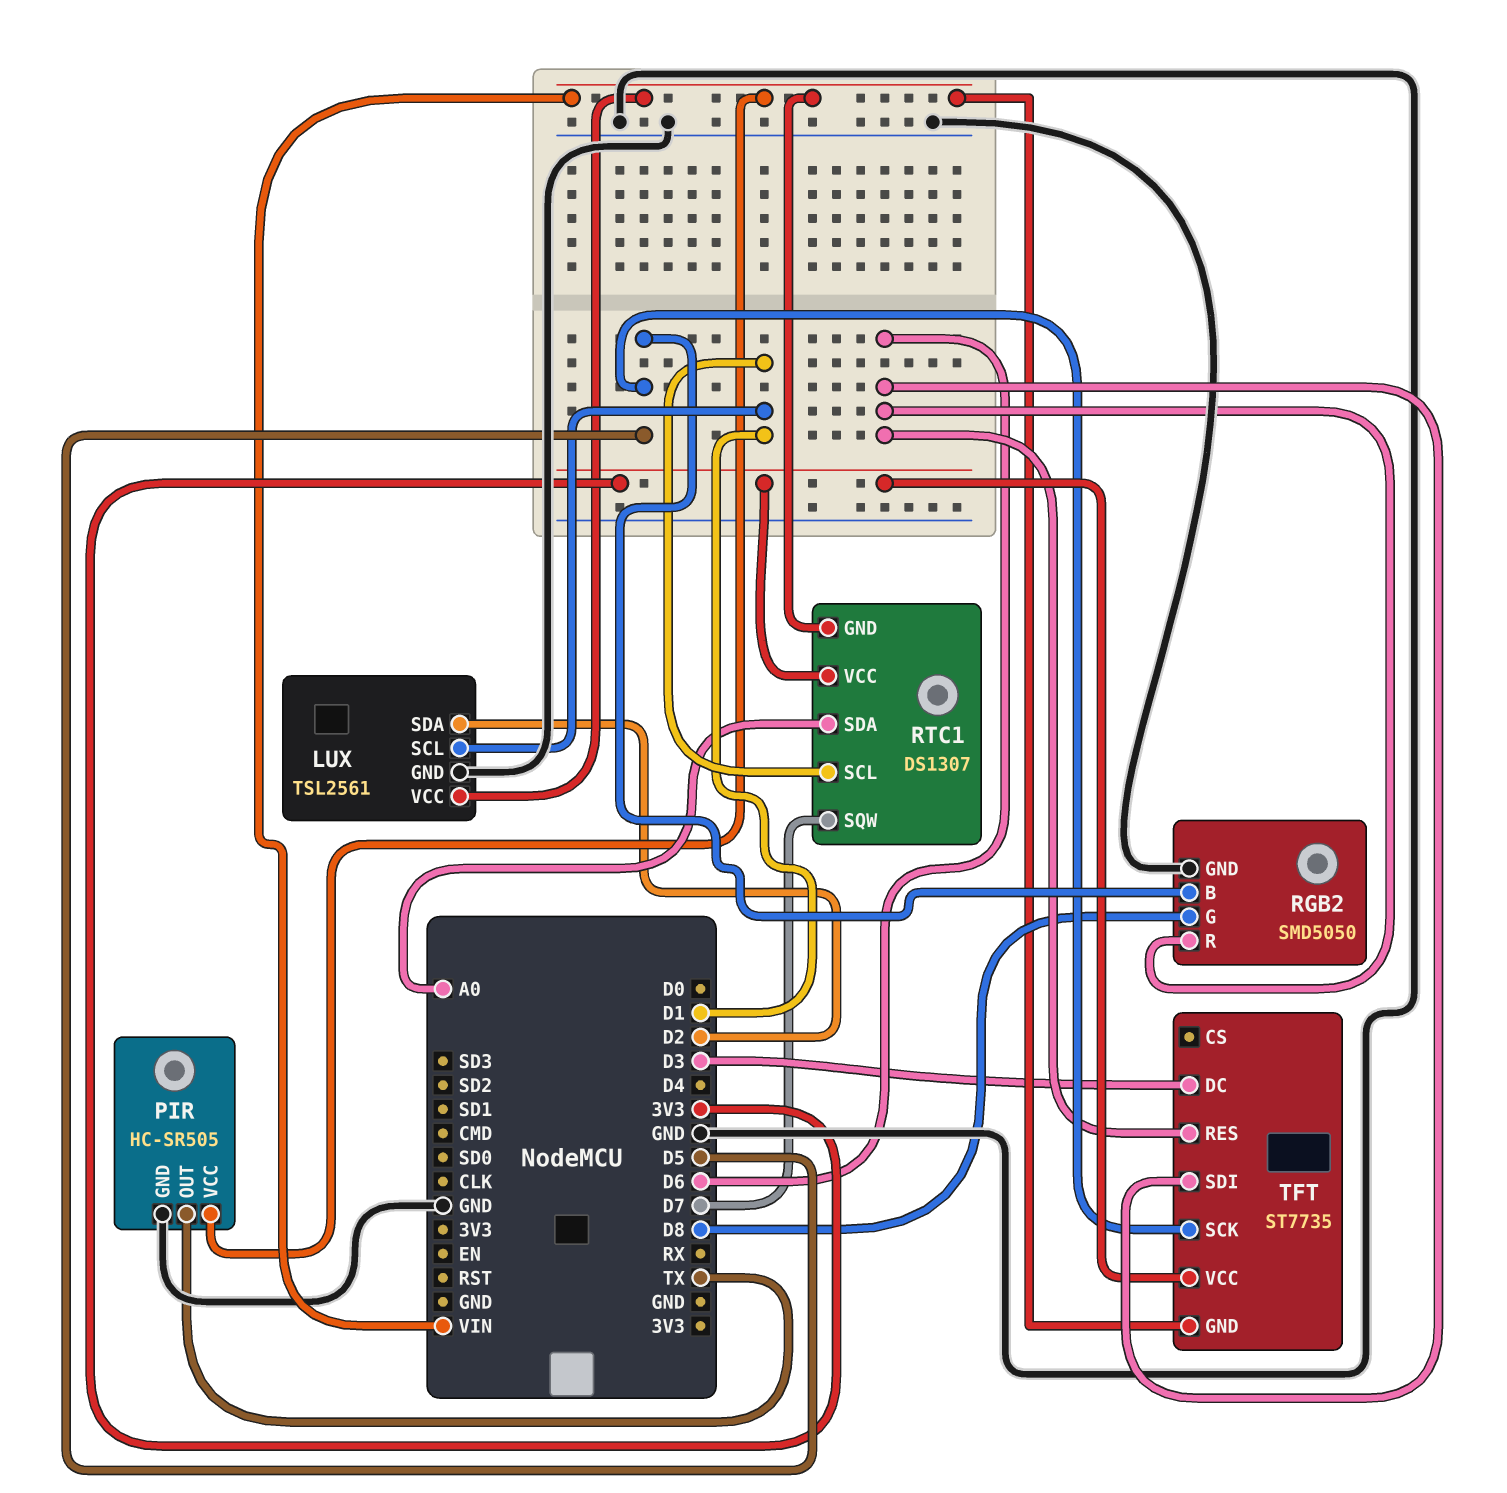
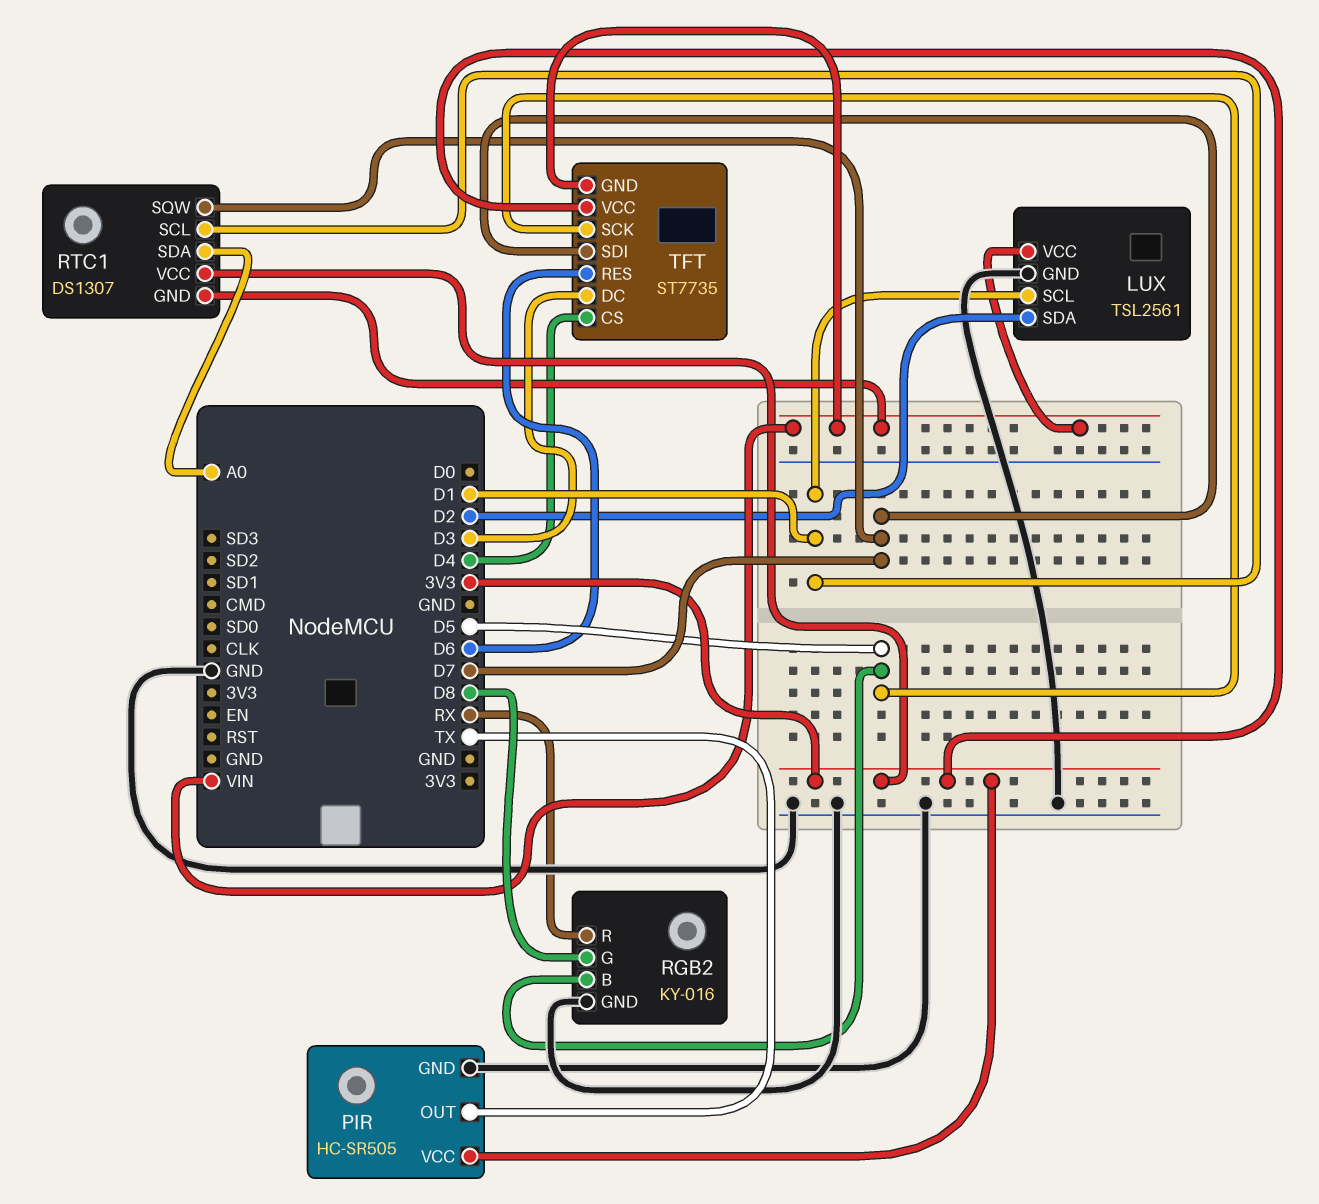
PIR pin VCC: VIN -> 3V3
RGB2: SMD5050 -> KY-016
RGB2 pin R: D6 -> RX
TFT pin CS: none -> D4
TFT pin SDI: D6 -> D7

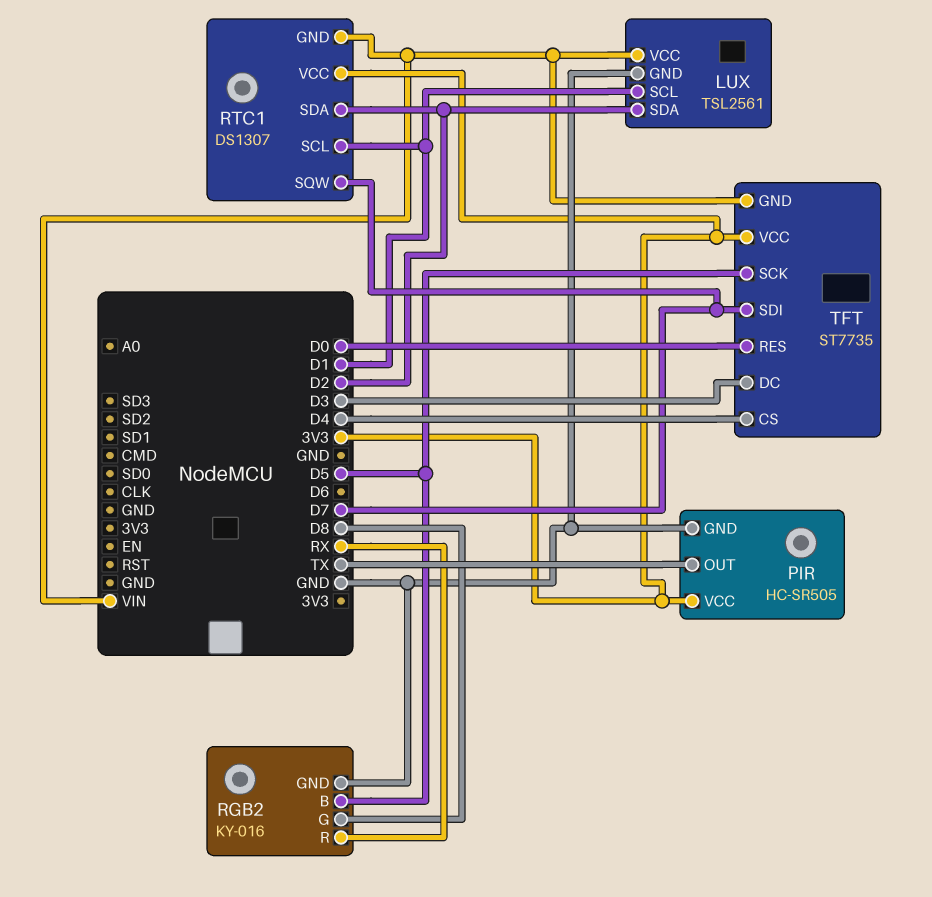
RTC1 pin SDA: A0 -> D2
TFT pin RES: D6 -> D0

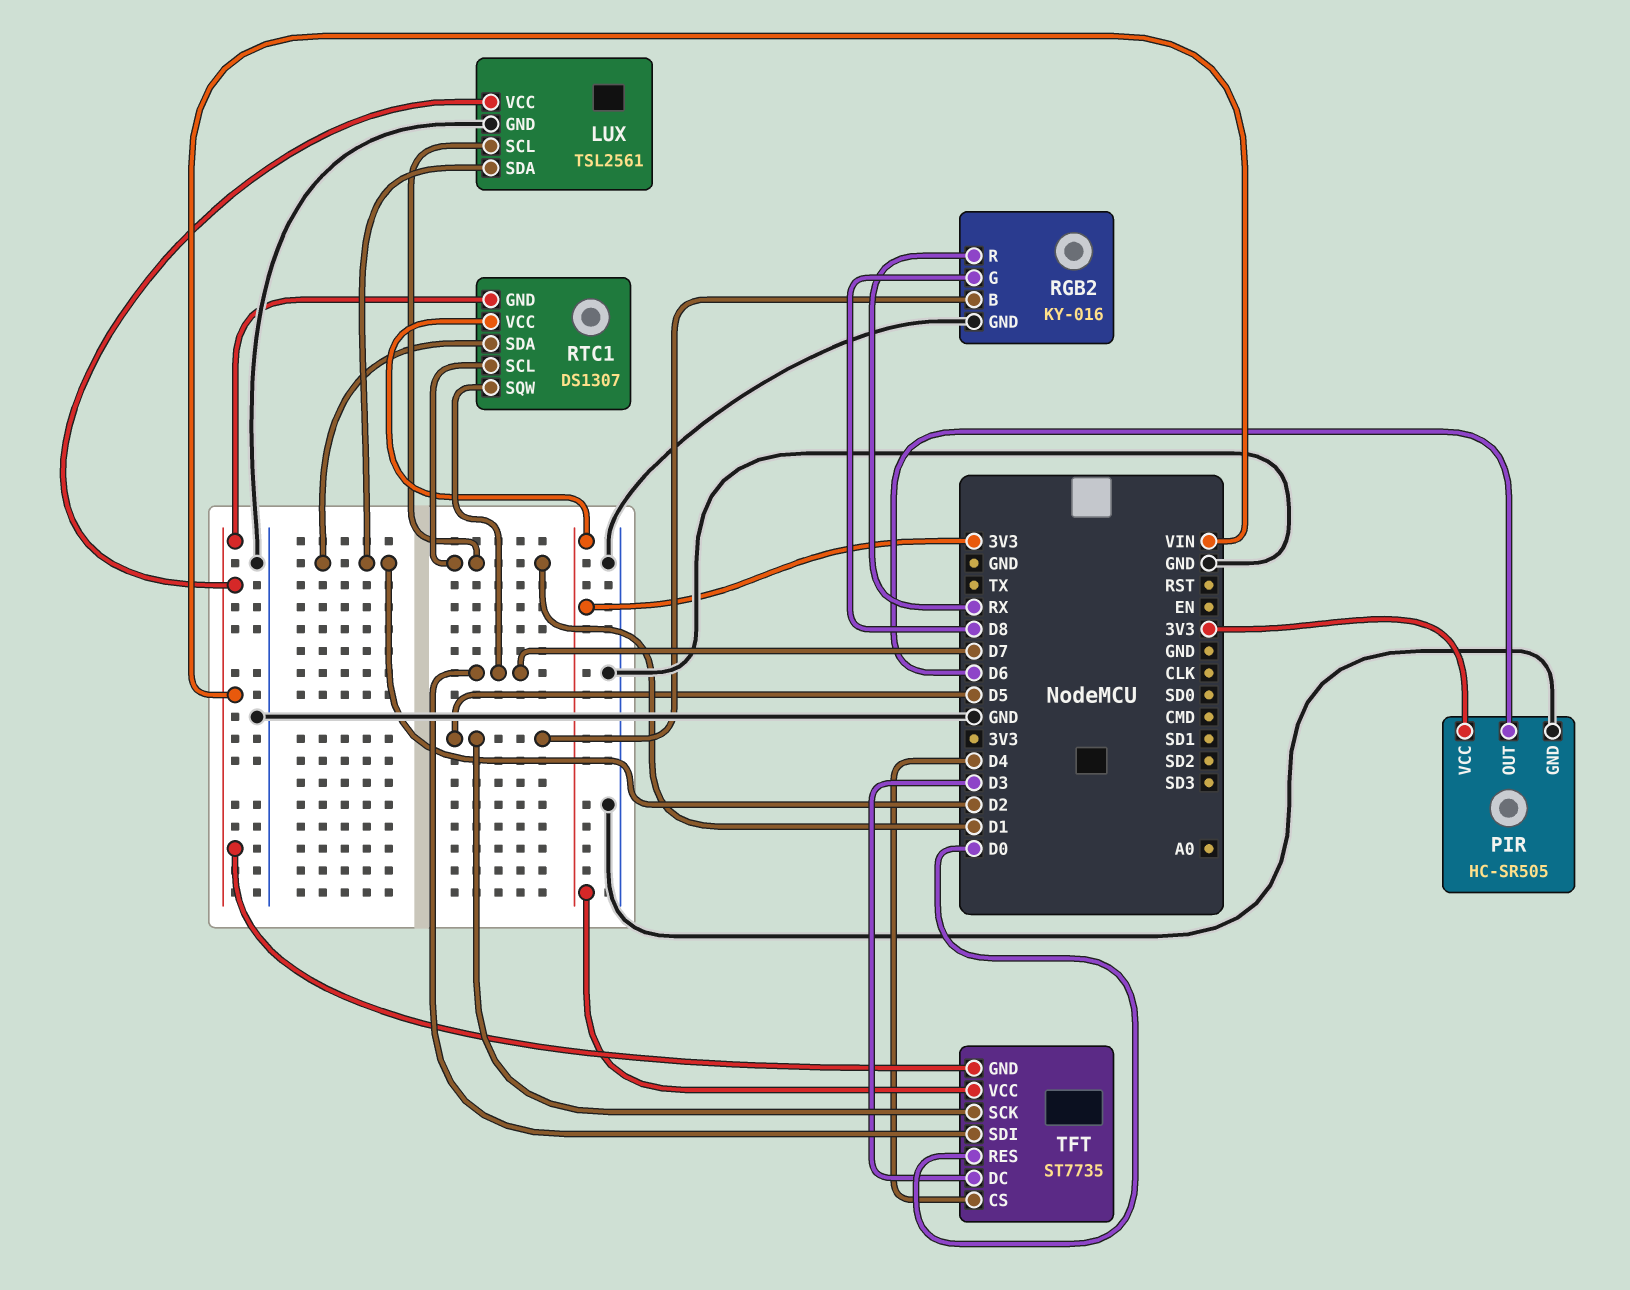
PIR pin OUT: TX -> D6

